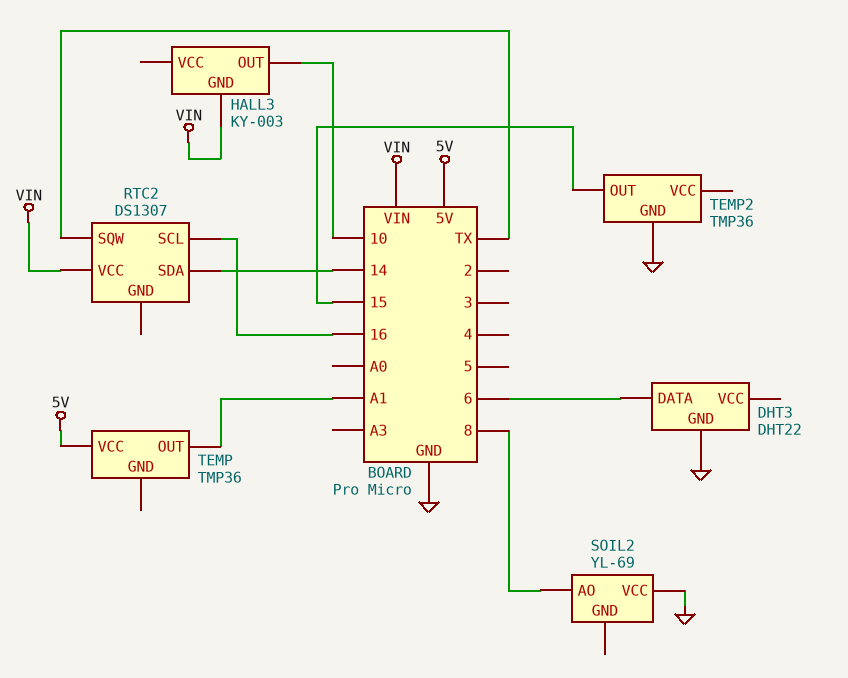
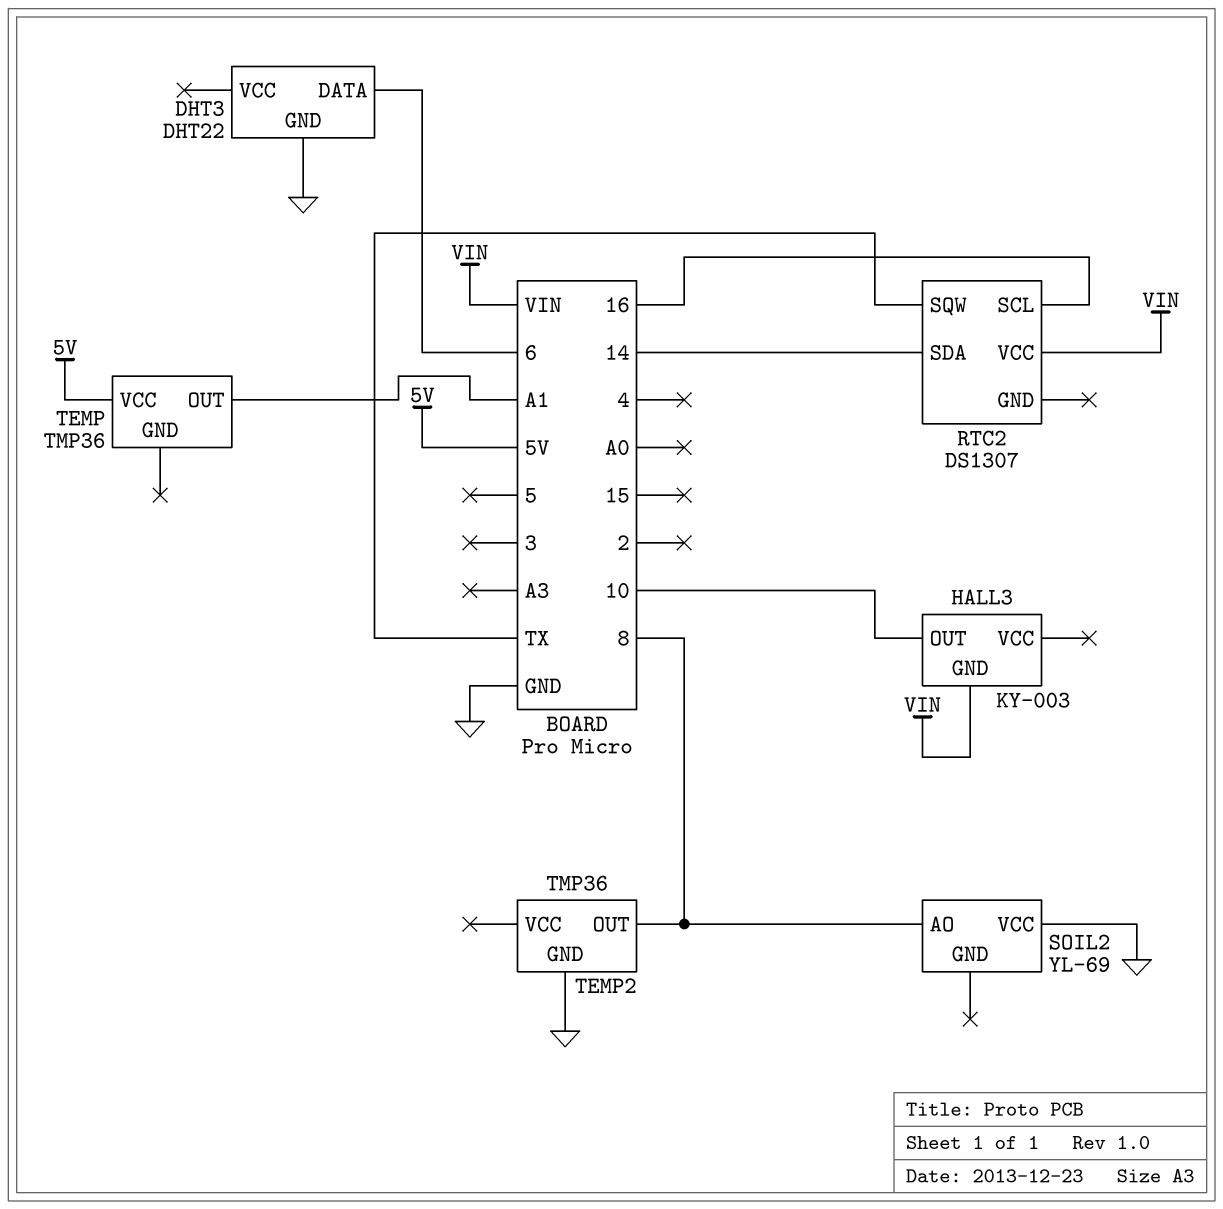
TEMP2 pin OUT: 15 -> 8

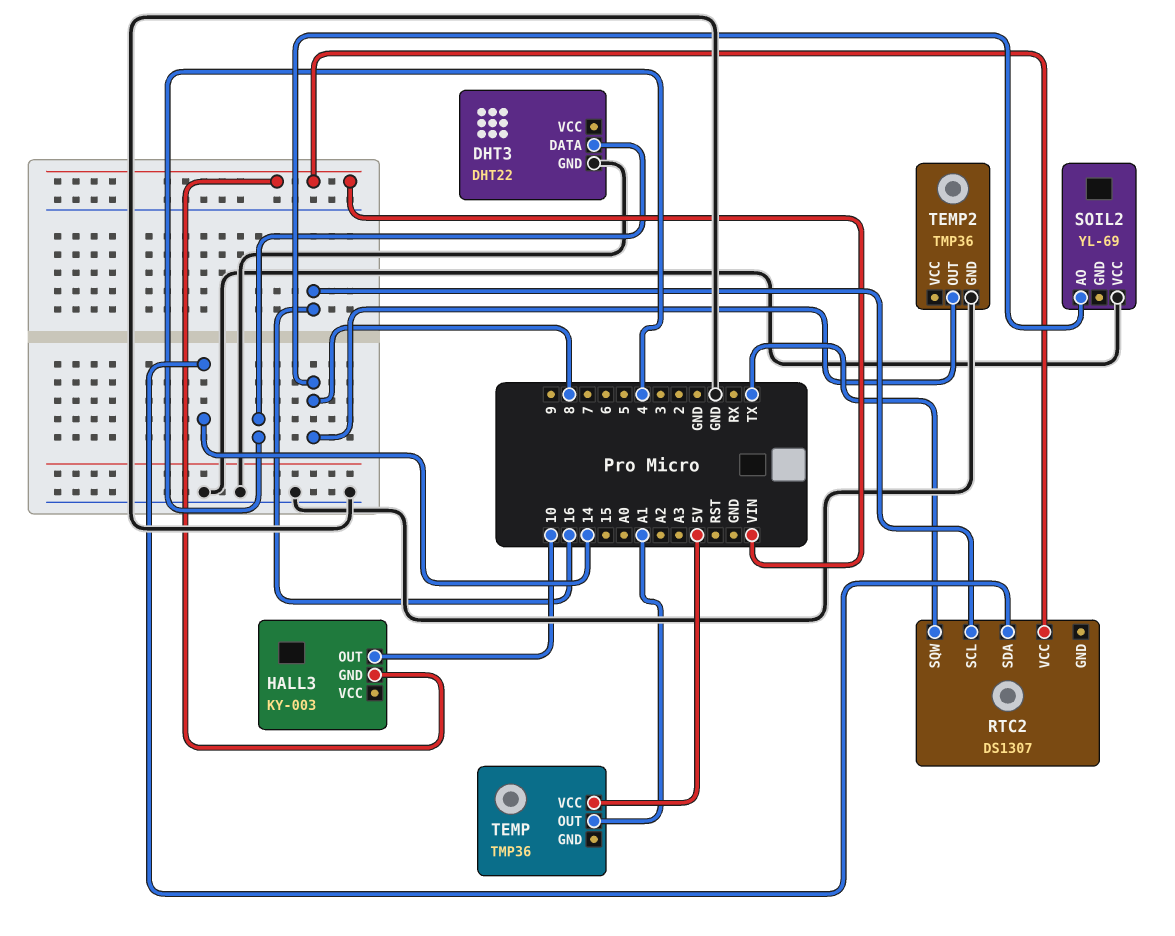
DHT3 pin DATA: 6 -> 4

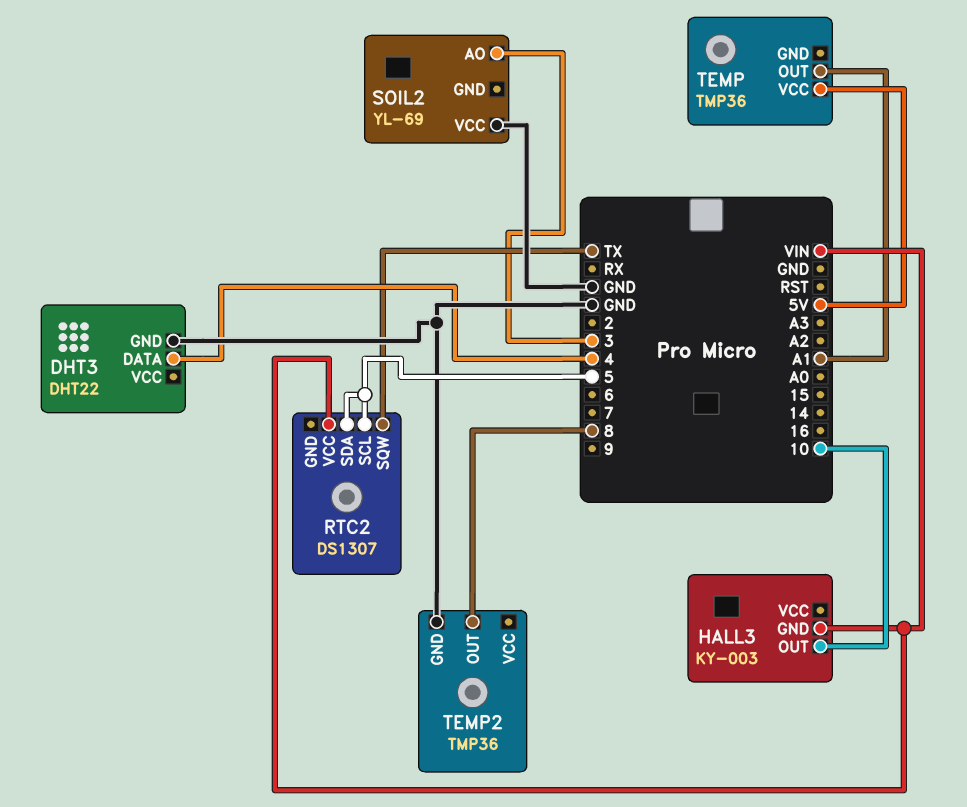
RTC2 pin SCL: 16 -> 5
RTC2 pin SDA: 14 -> 5
SOIL2 pin AO: 8 -> 3

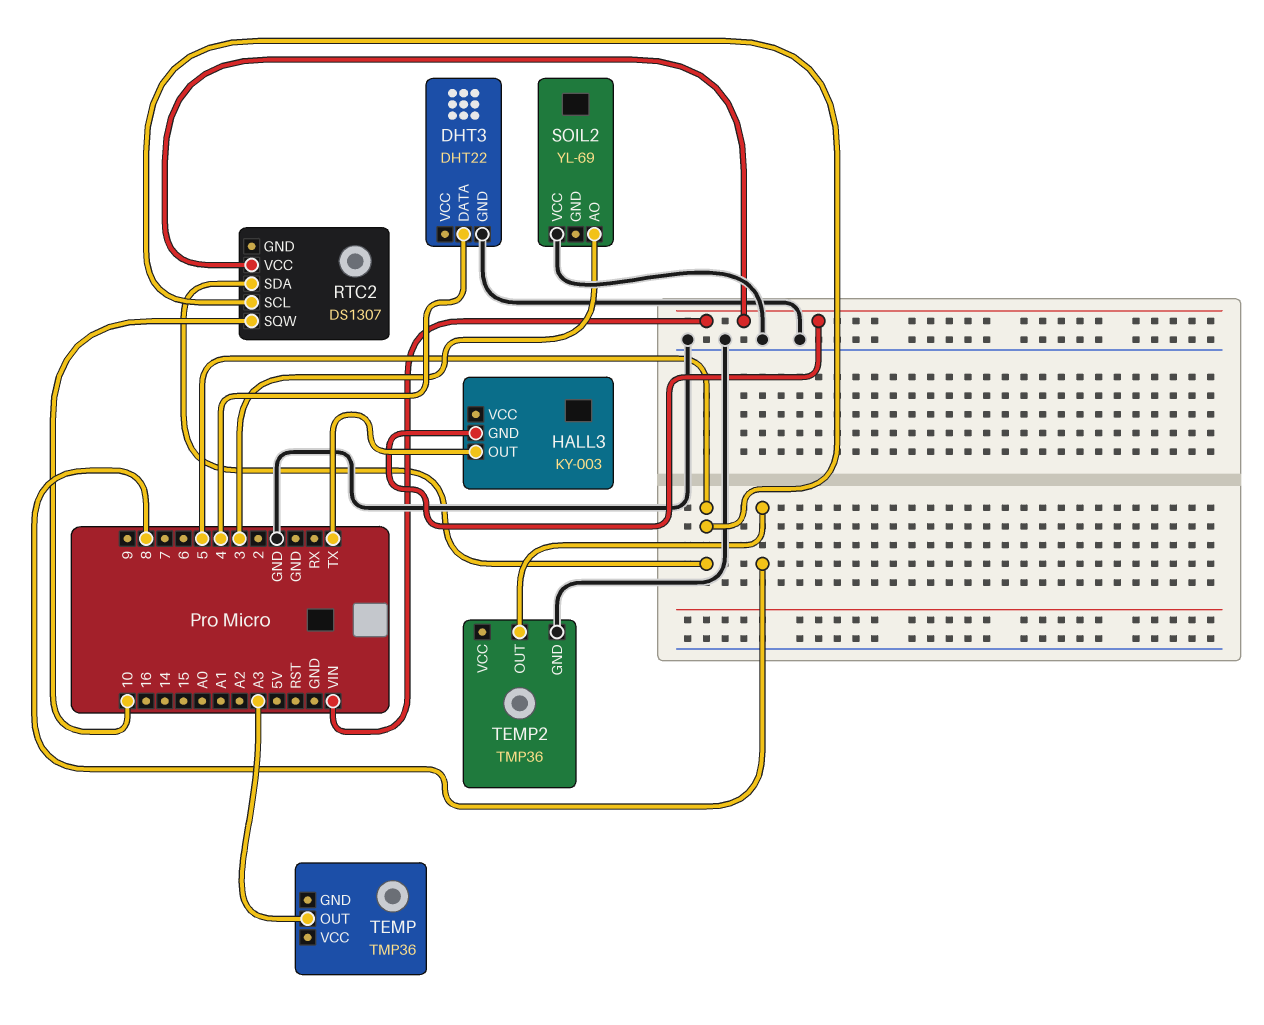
HALL3 pin OUT: 10 -> TX
RTC2 pin SQW: TX -> 10
TEMP pin OUT: A1 -> A3
TEMP pin VCC: 5V -> none

